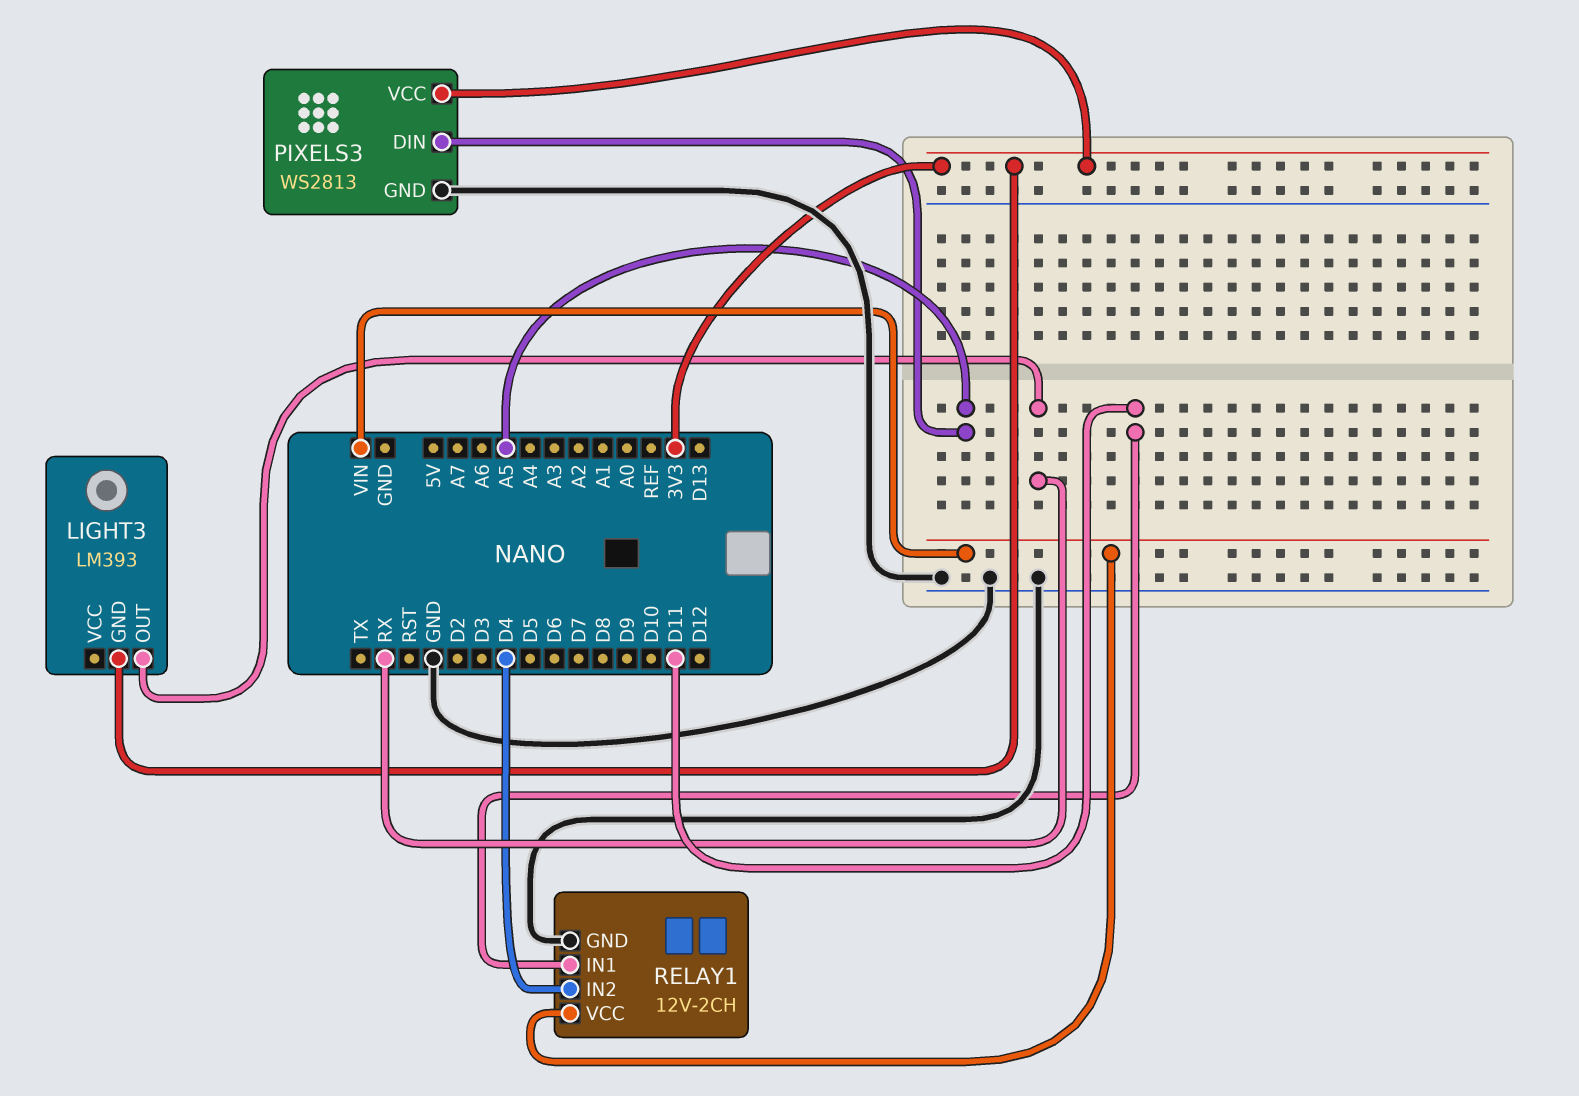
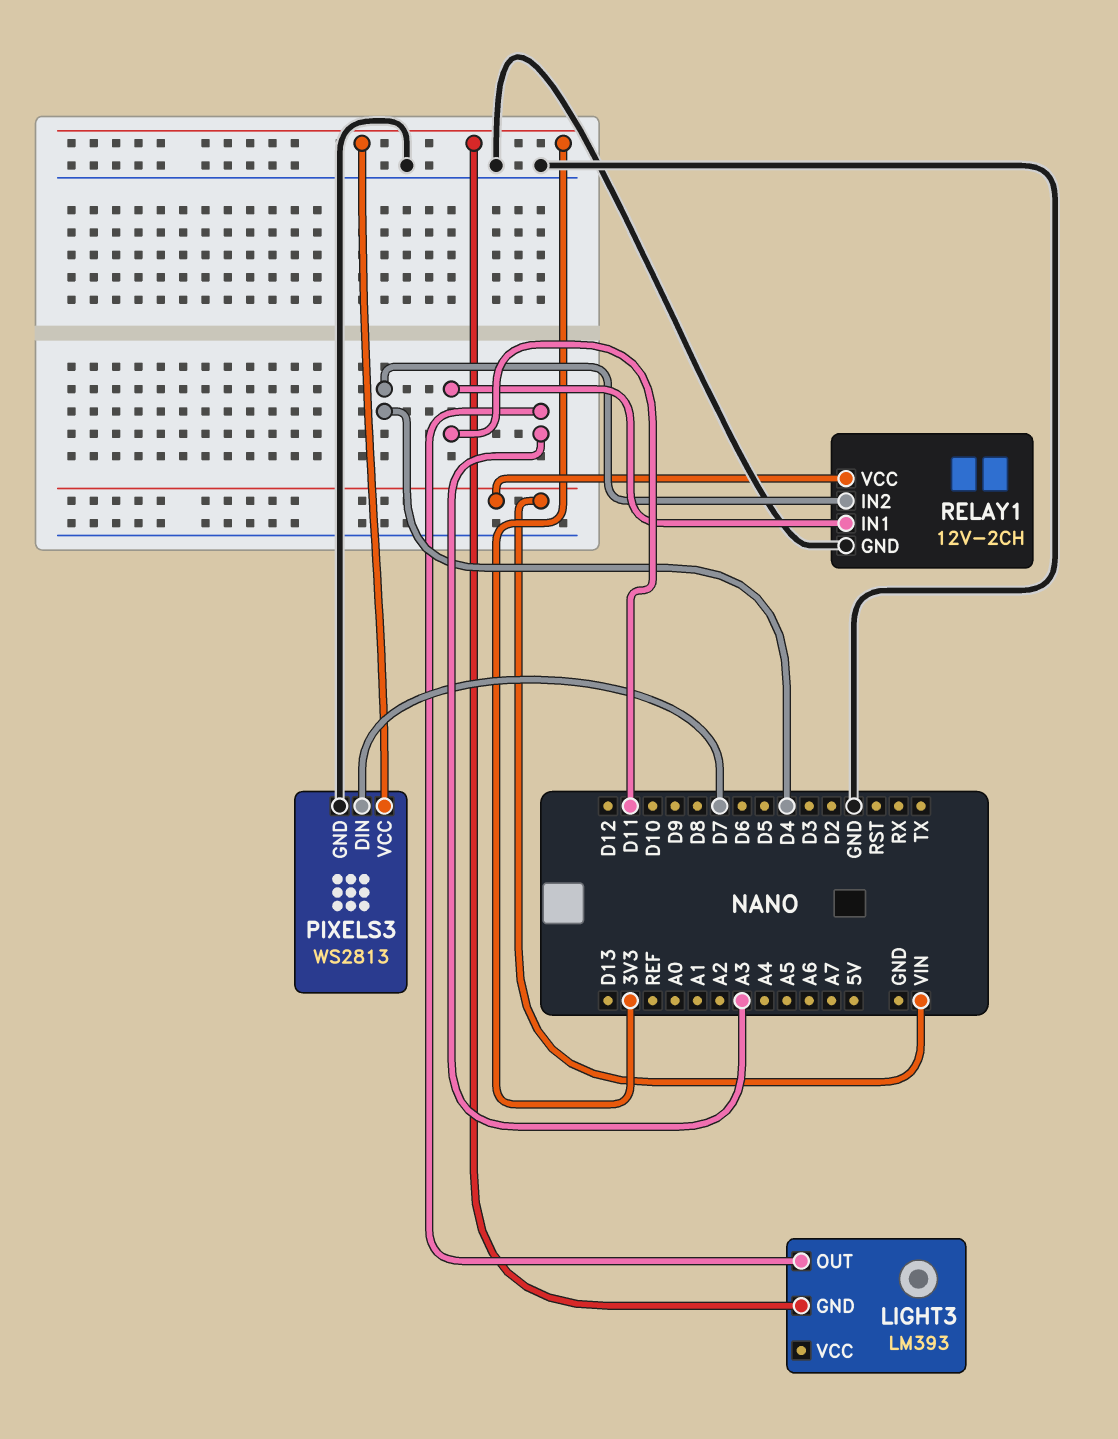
LIGHT3 pin OUT: RX -> A3
PIXELS3 pin DIN: A5 -> D7

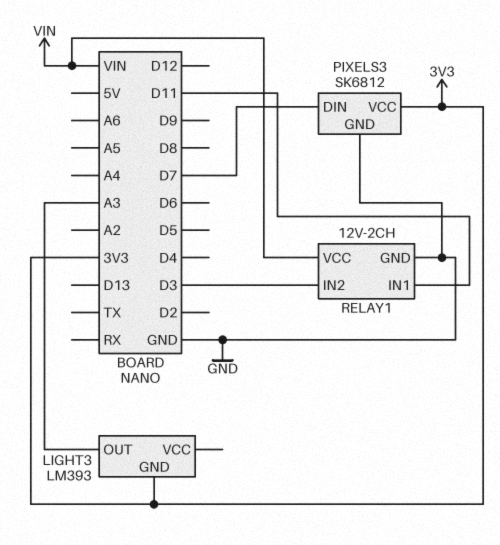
PIXELS3: WS2813 -> SK6812
RELAY1 pin IN2: D4 -> D3

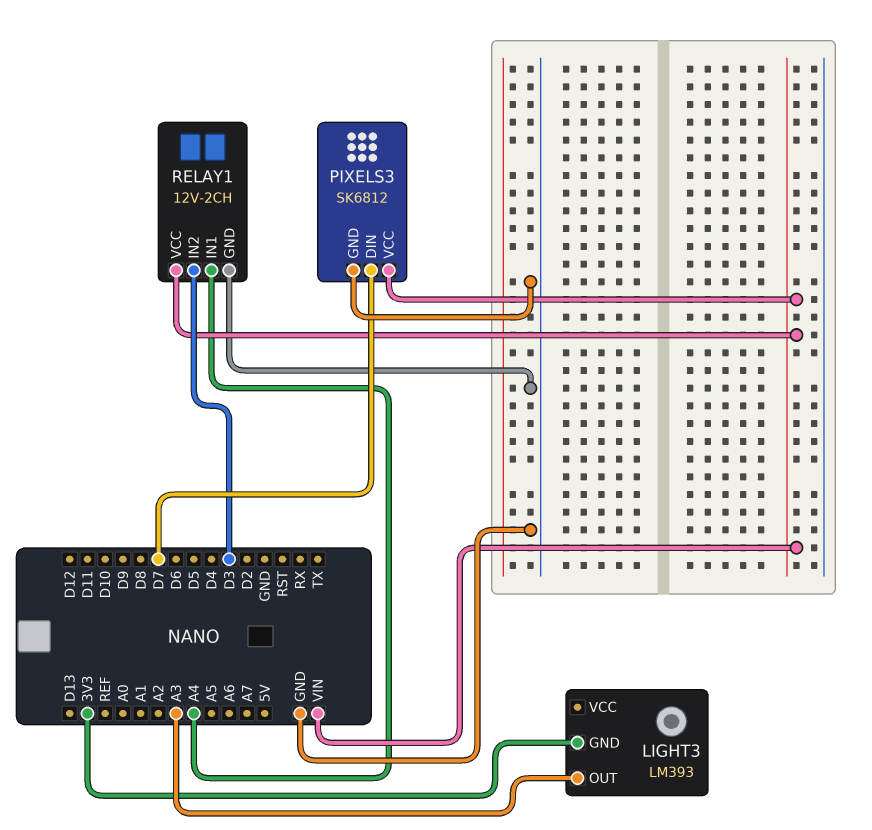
PIXELS3 pin VCC: 3V3 -> VIN
RELAY1 pin IN1: D11 -> A4

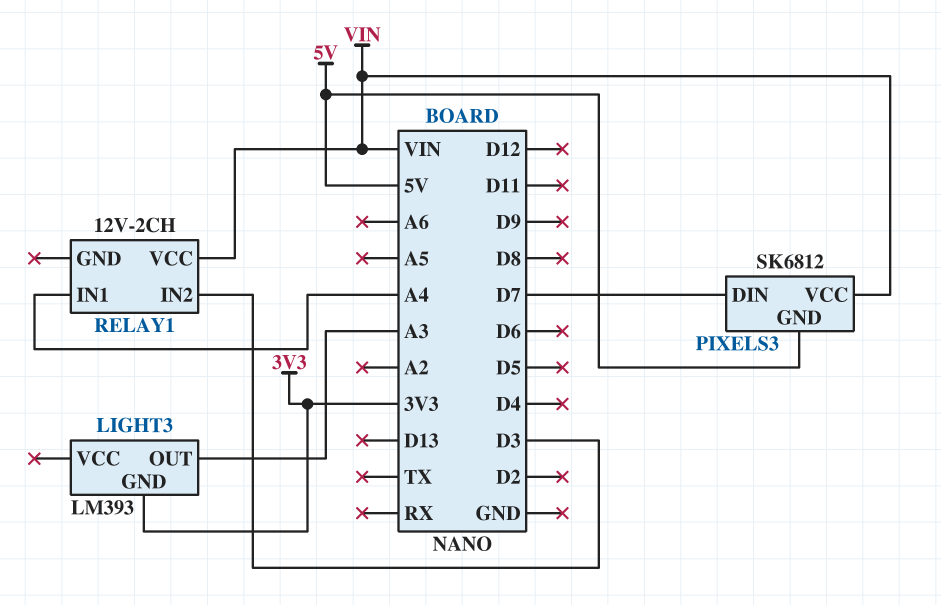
PIXELS3 pin GND: GND -> 5V
RELAY1 pin GND: GND -> none

